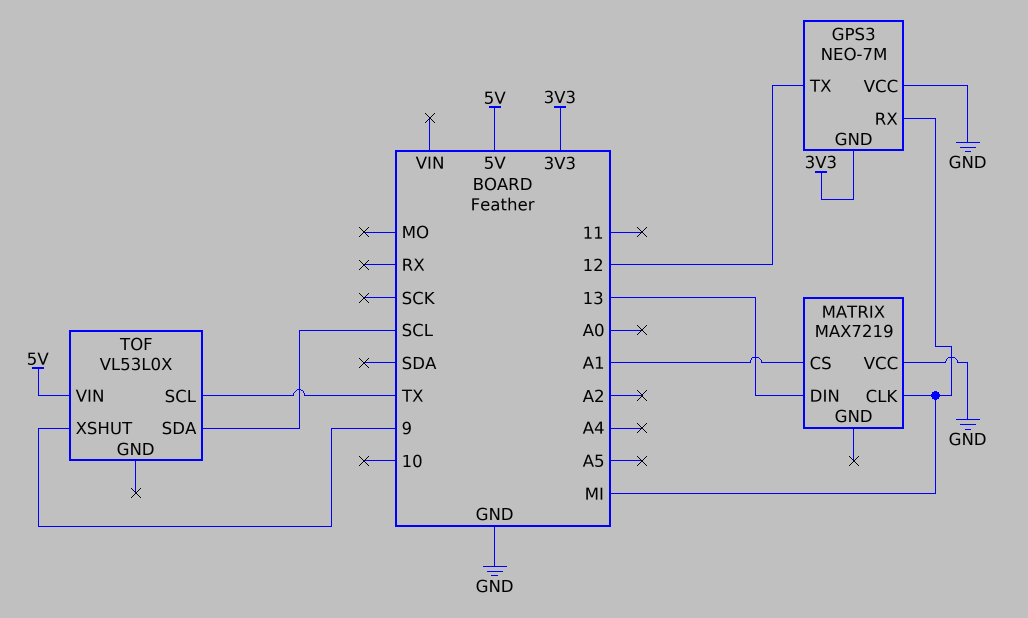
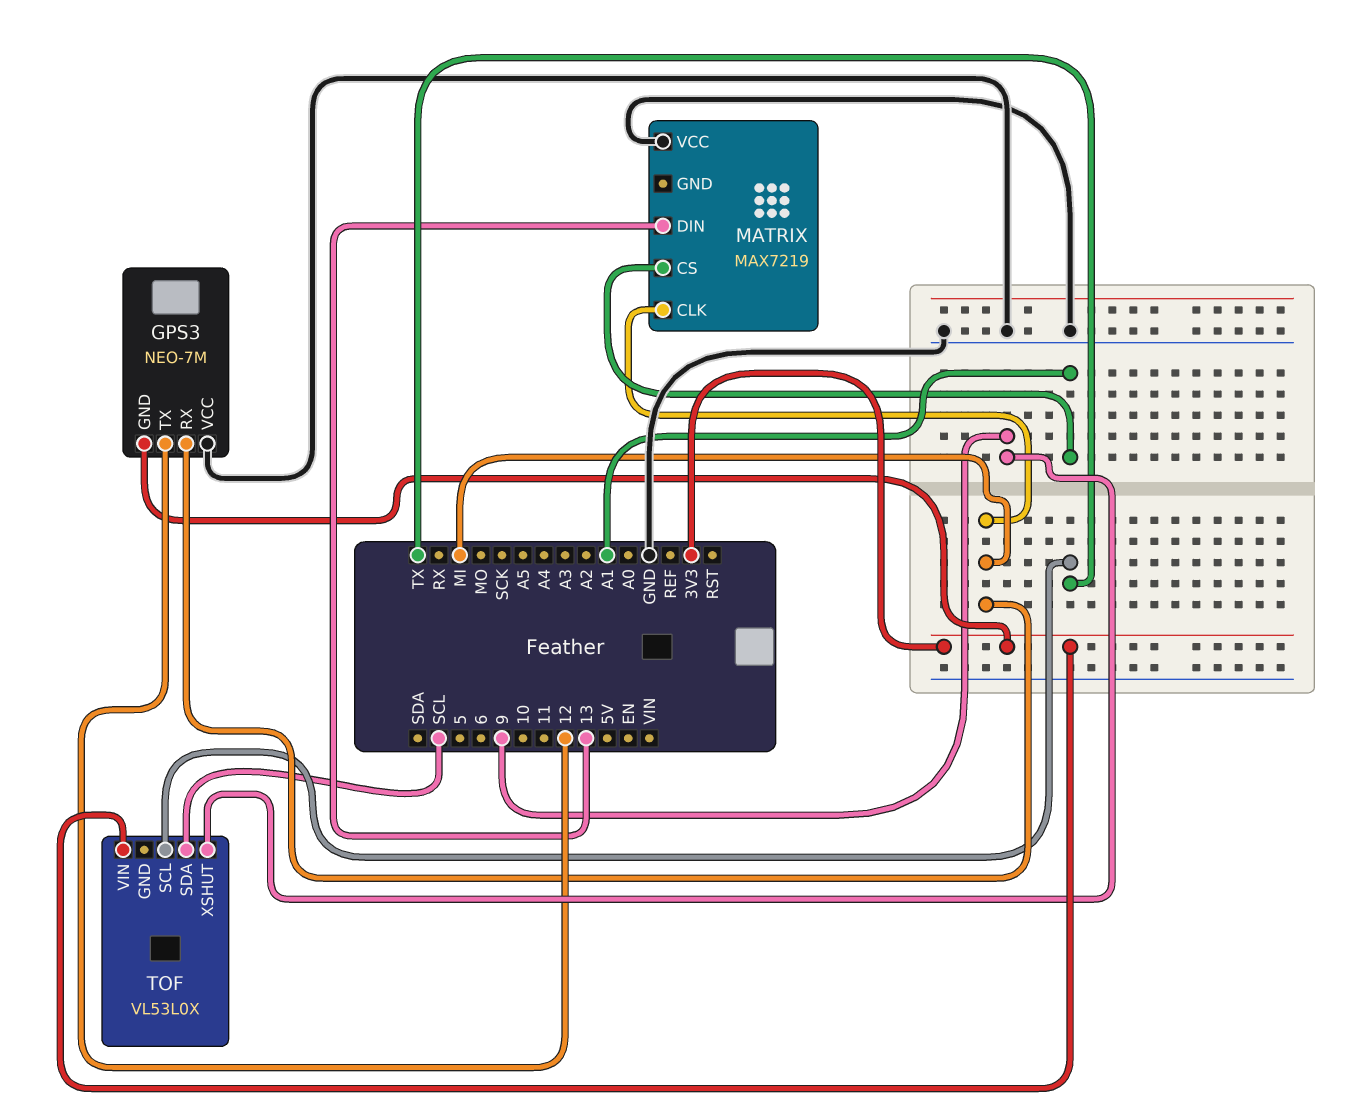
TOF pin VIN: 5V -> 3V3

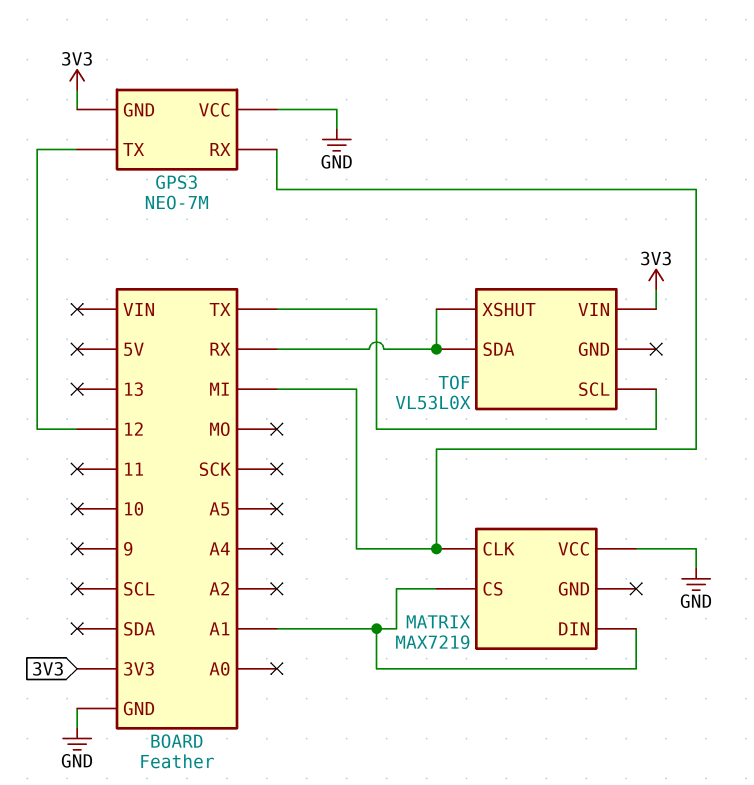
MATRIX pin DIN: 13 -> A1
TOF pin SDA: SCL -> RX
TOF pin XSHUT: 9 -> RX

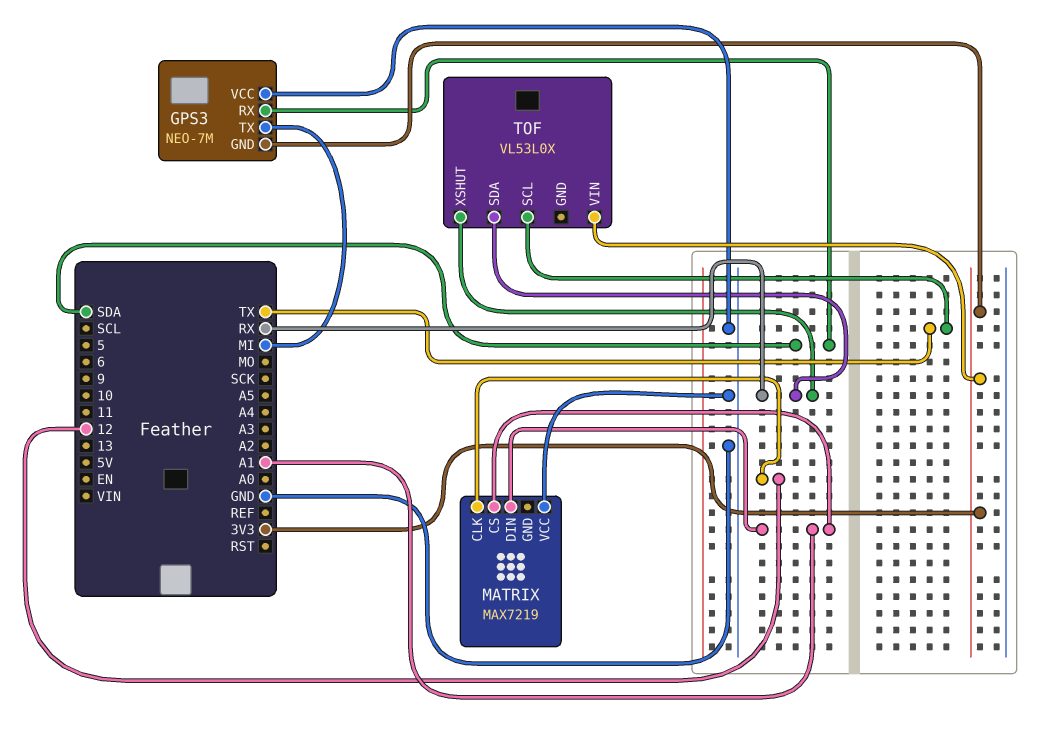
GPS3 pin RX: MI -> SDA
GPS3 pin TX: 12 -> MI
MATRIX pin CLK: MI -> 12

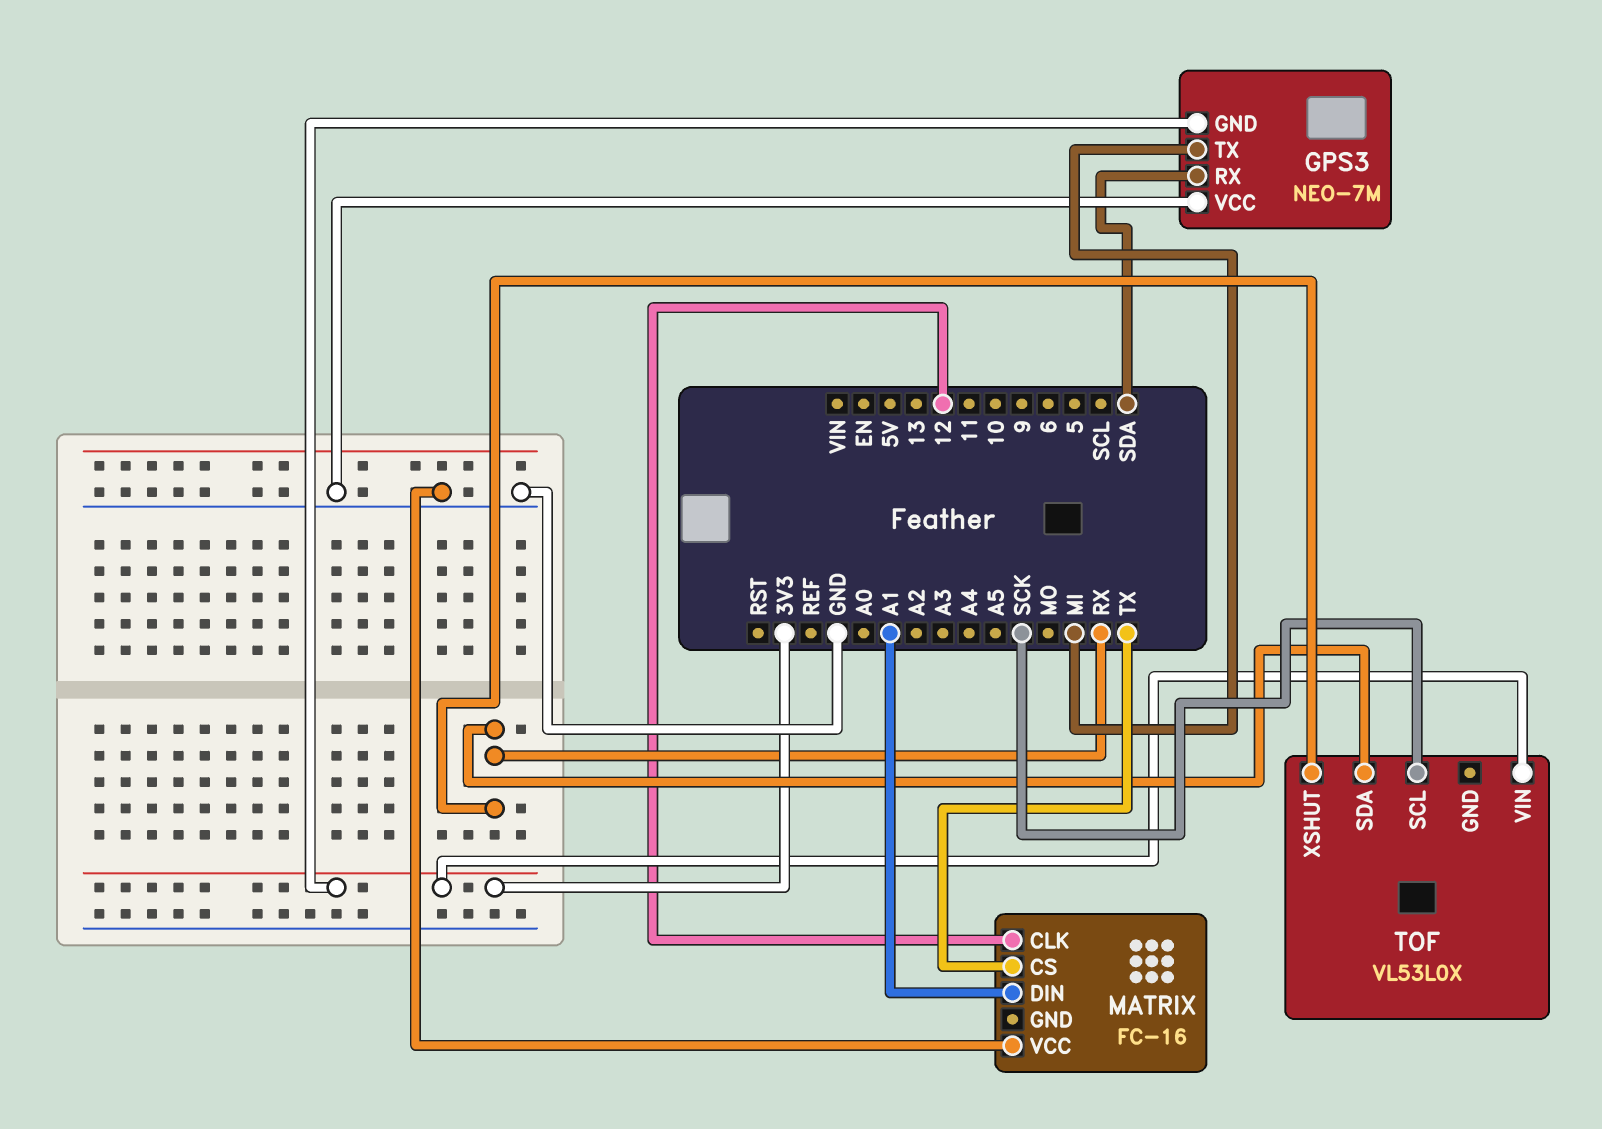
MATRIX: MAX7219 -> FC-16
MATRIX pin CS: A1 -> TX
TOF pin SCL: TX -> SCK

